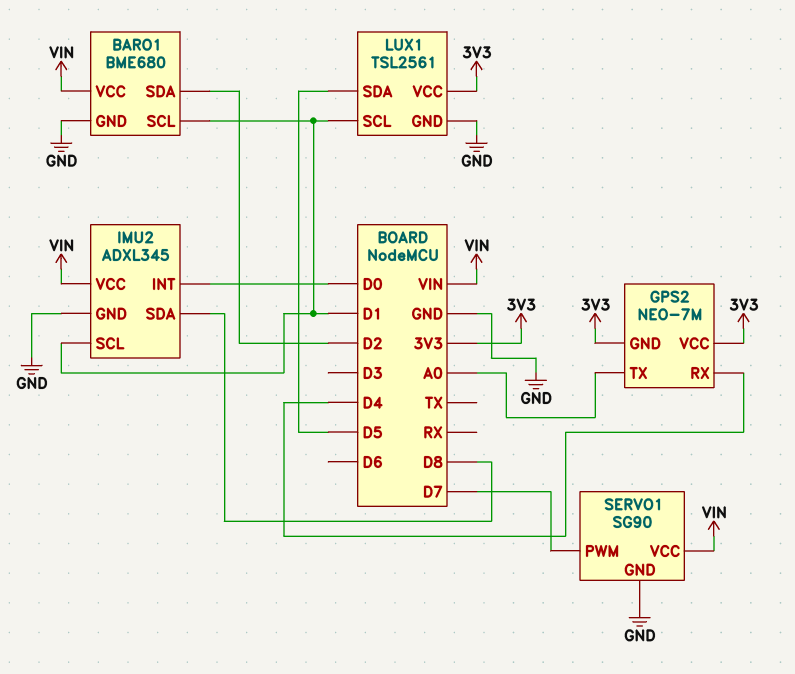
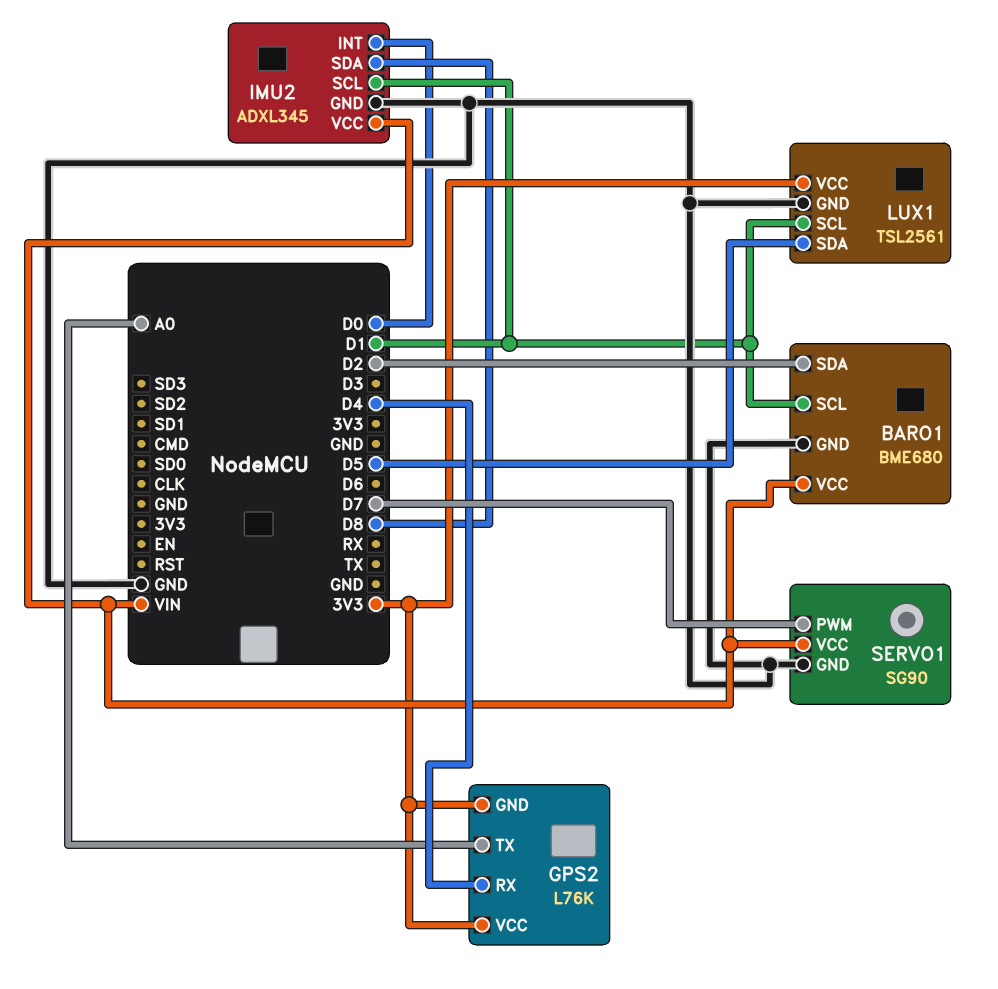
GPS2: NEO-7M -> L76K

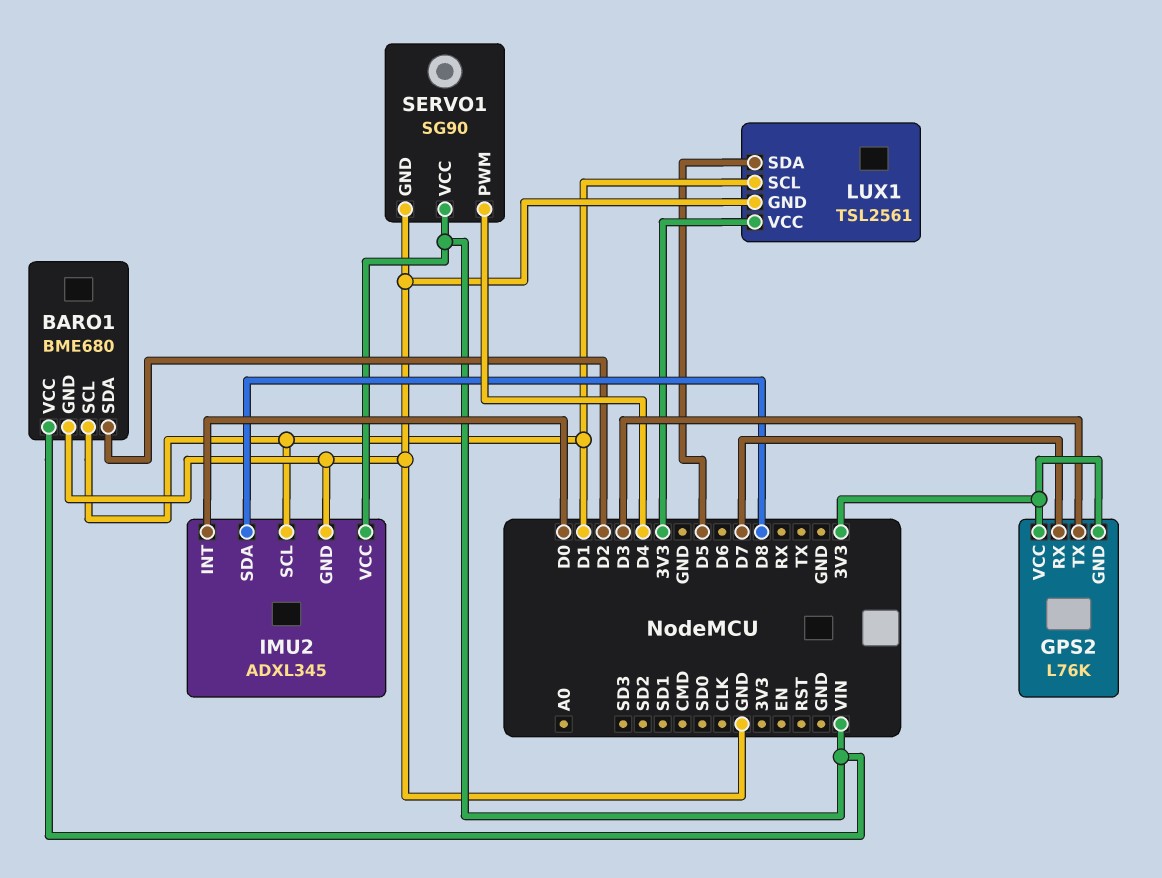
GPS2 pin RX: D4 -> D7
GPS2 pin TX: A0 -> D3
SERVO1 pin PWM: D7 -> D4

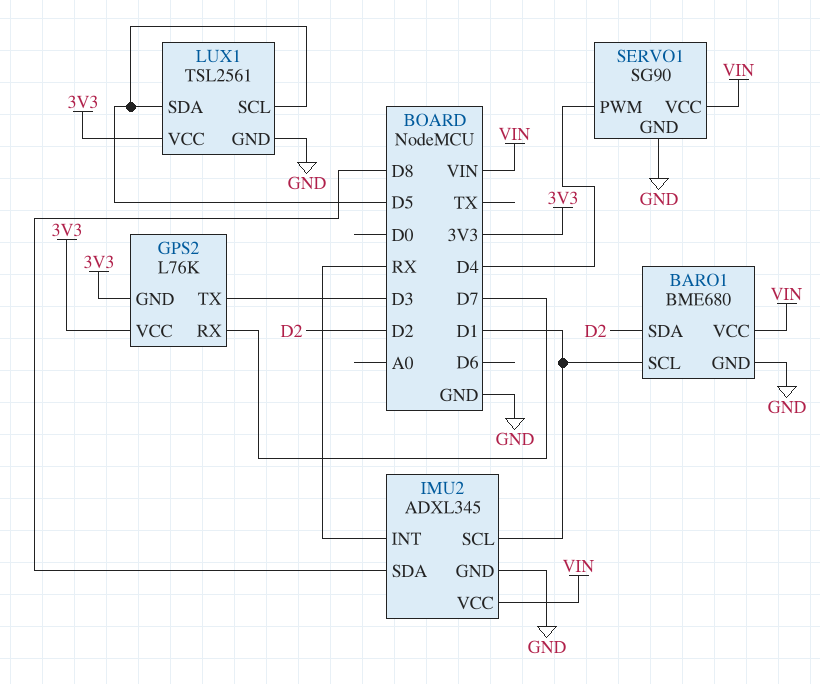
IMU2 pin INT: D0 -> RX
LUX1 pin SCL: D1 -> D5

